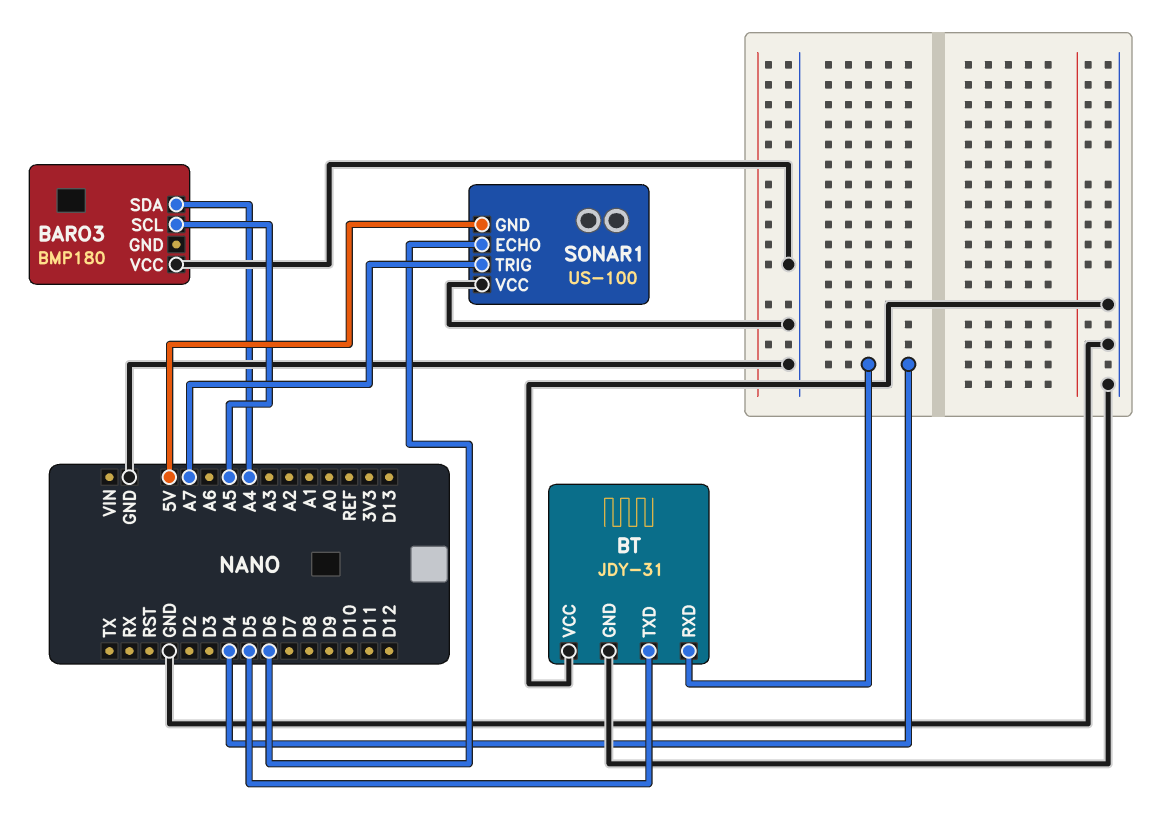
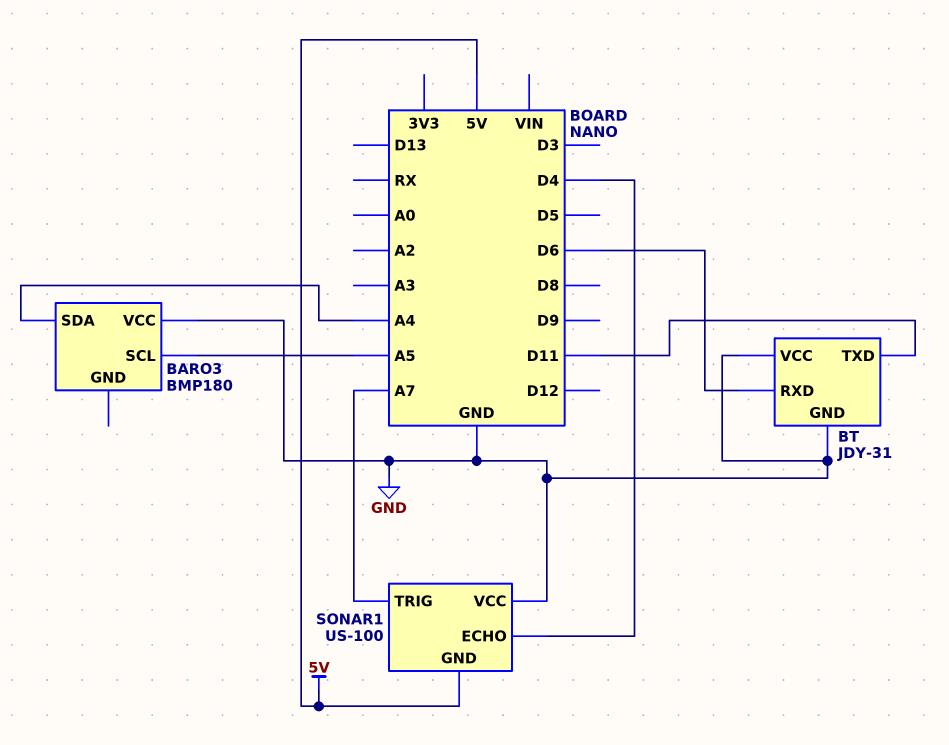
BT pin RXD: D4 -> D6
BT pin TXD: D5 -> D11
SONAR1 pin ECHO: D6 -> D4

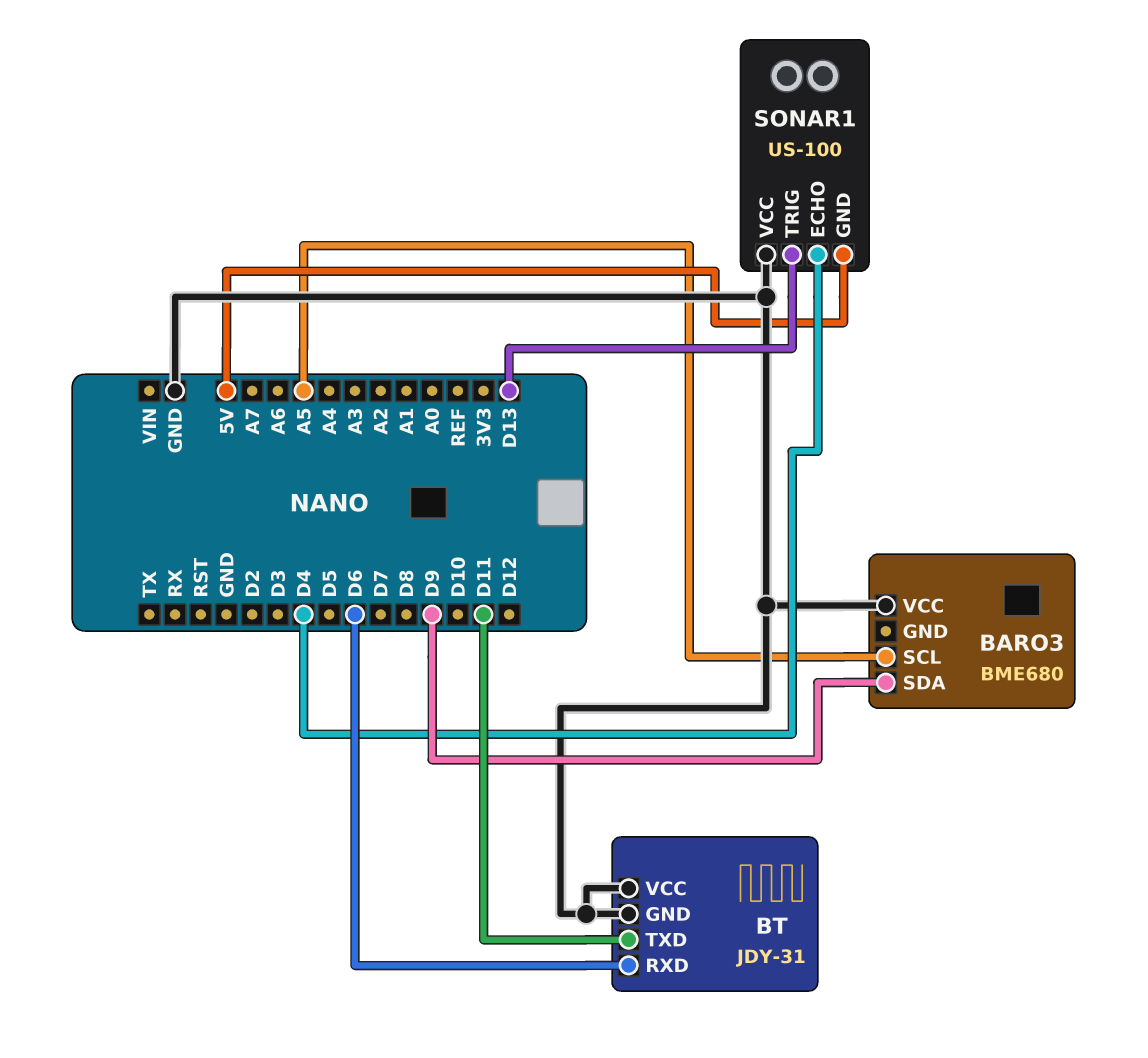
BARO3: BMP180 -> BME680
BARO3 pin SDA: A4 -> D9
SONAR1 pin TRIG: A7 -> D13

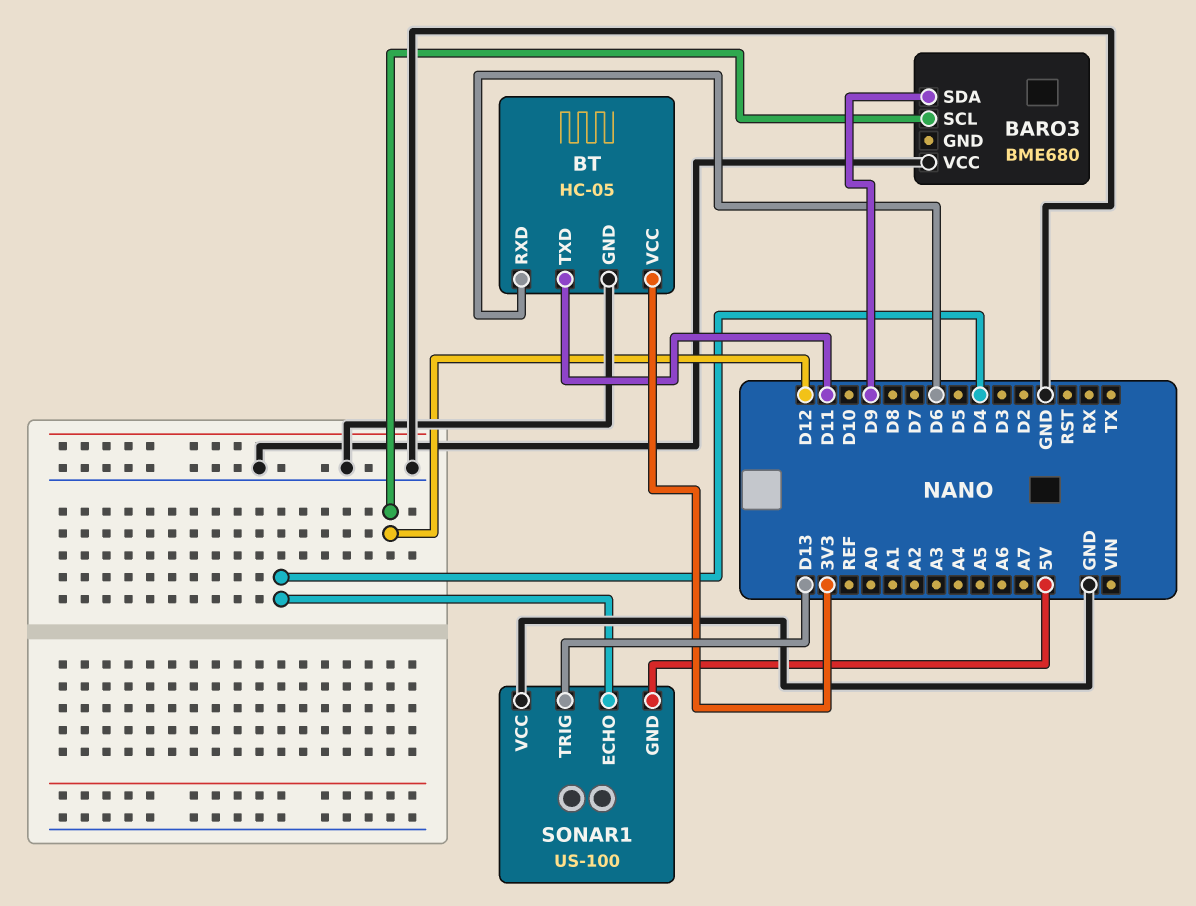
BARO3 pin SCL: A5 -> D12
BT: JDY-31 -> HC-05
BT pin VCC: GND -> 3V3

